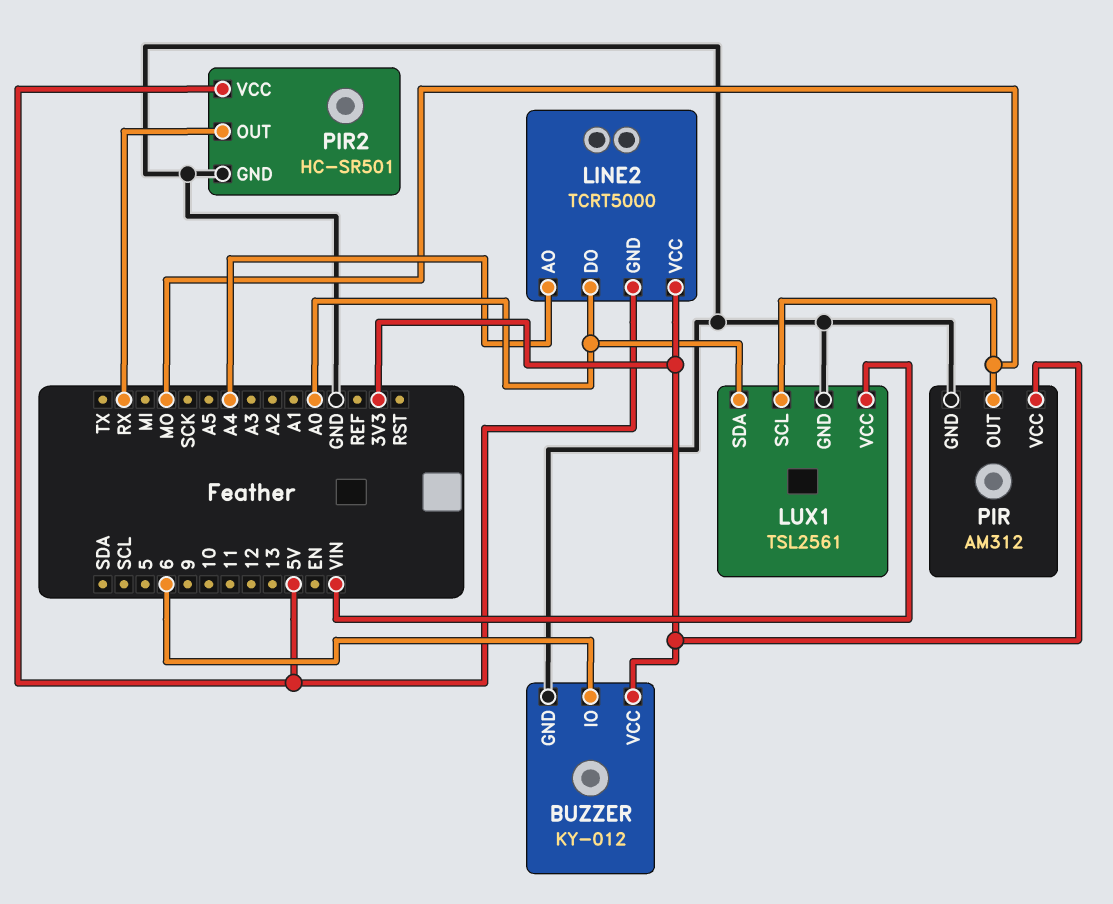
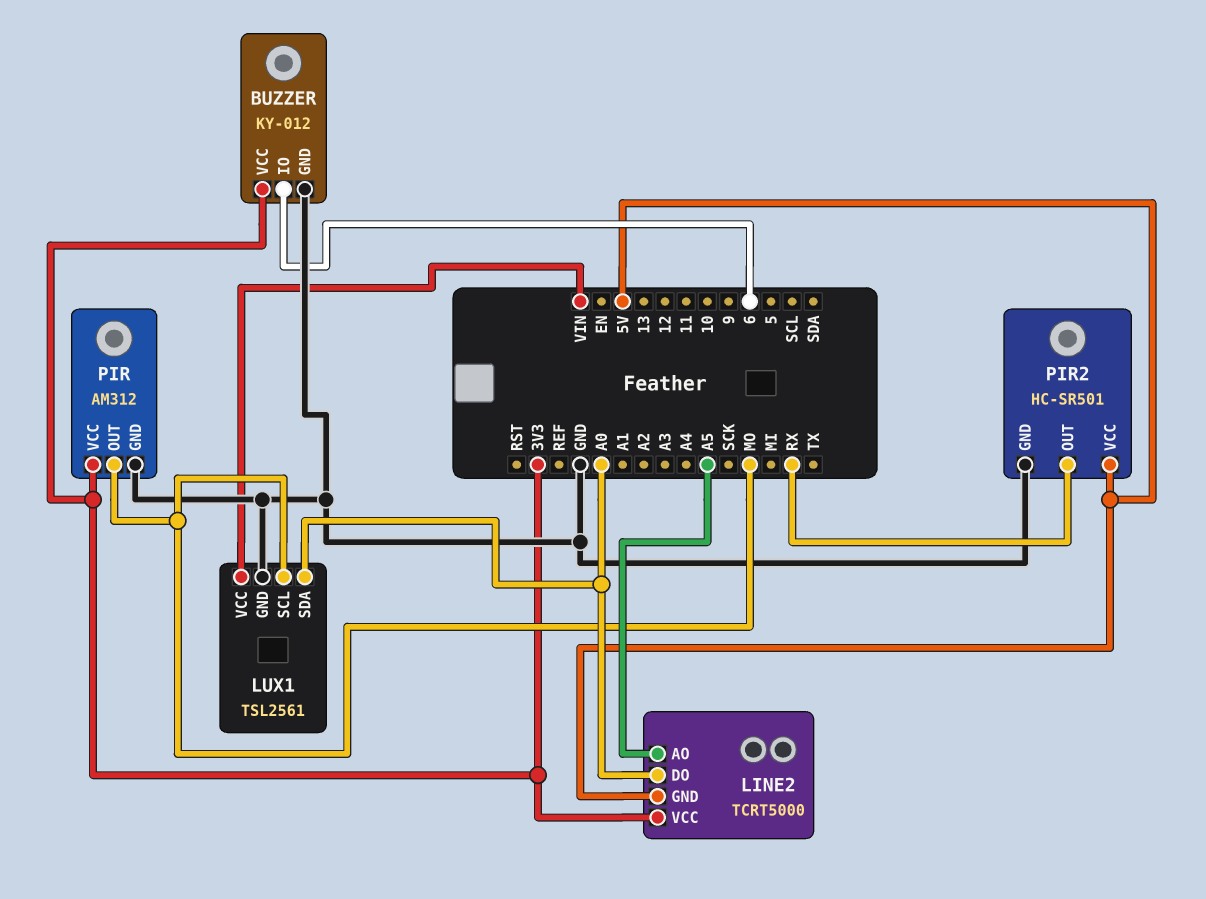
LINE2 pin AO: A4 -> A5

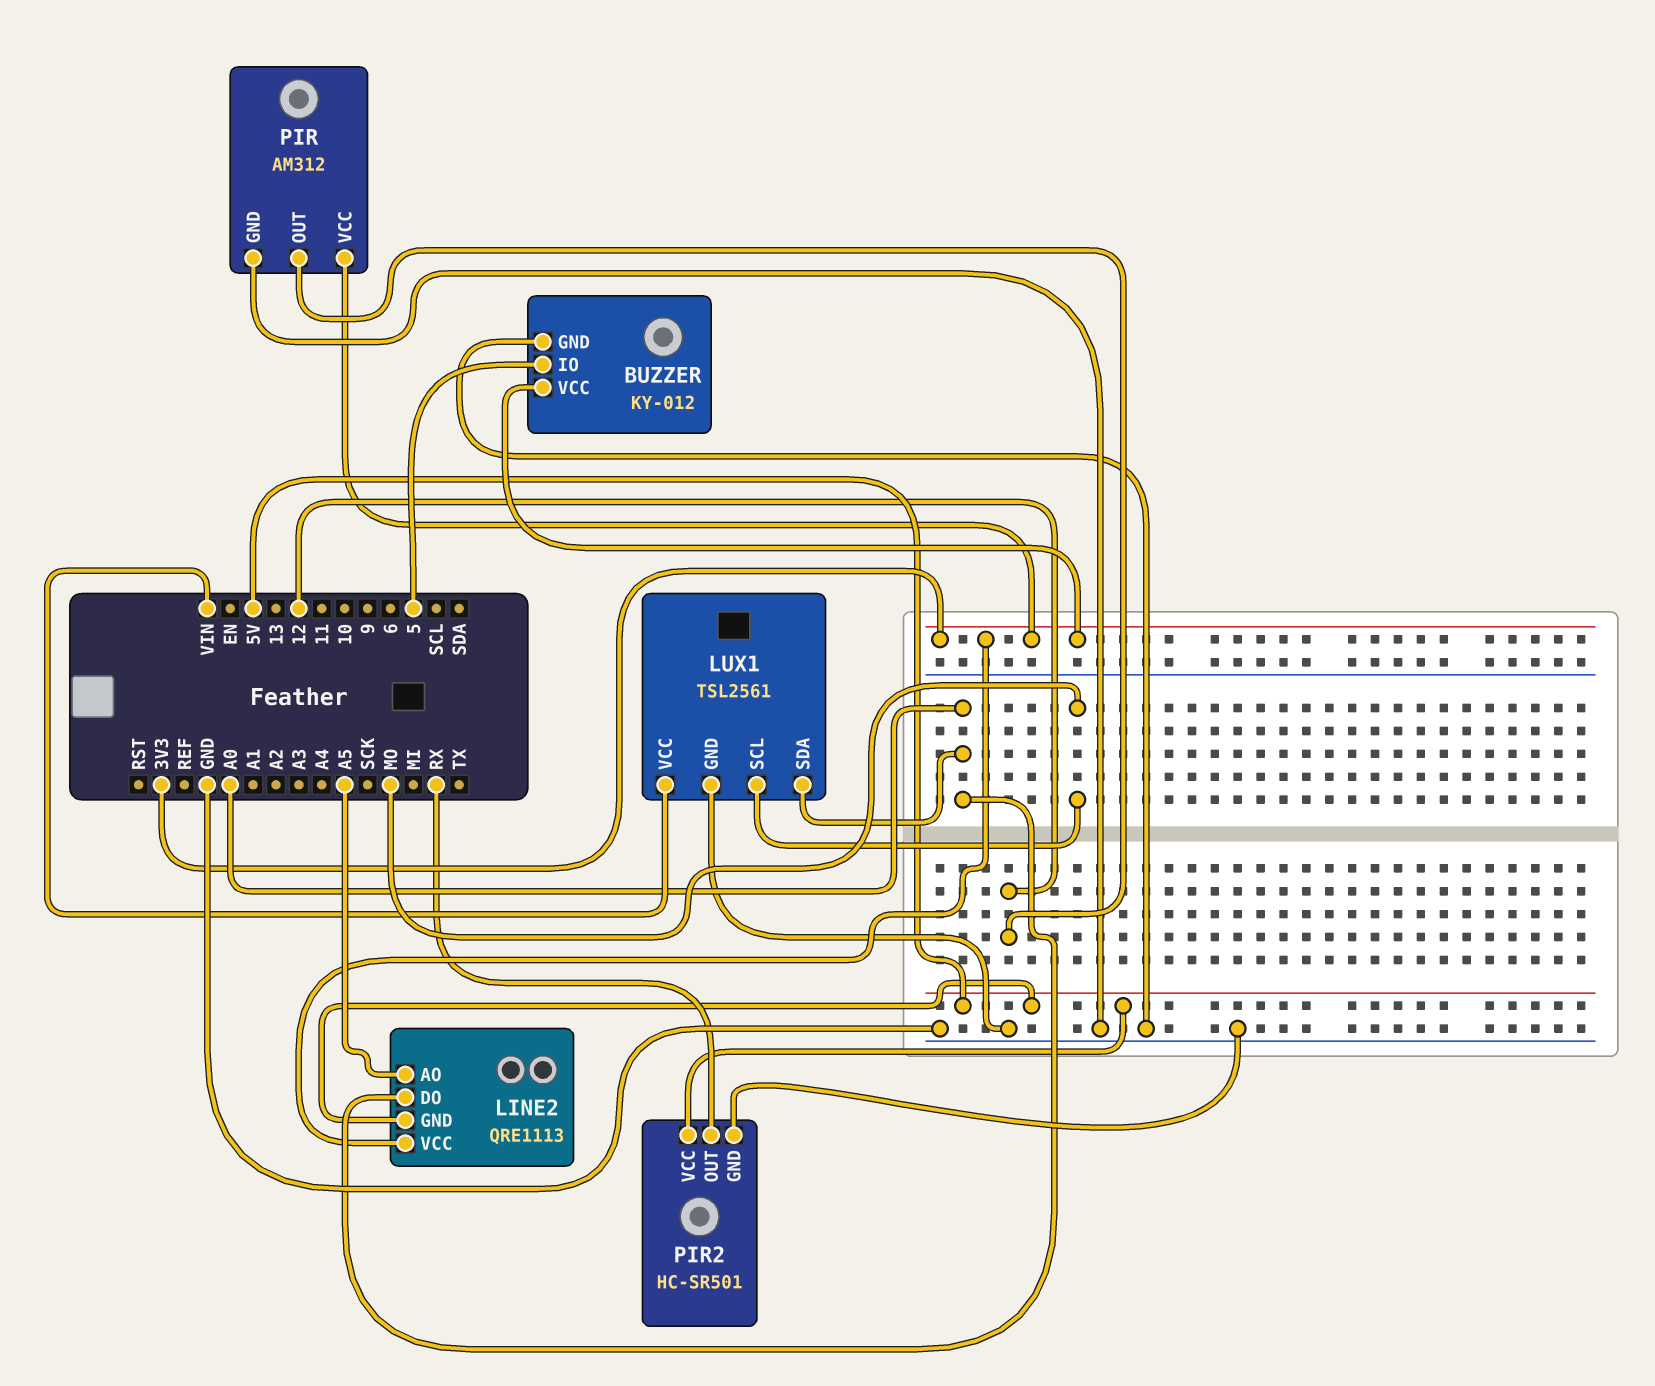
BUZZER pin IO: 6 -> 5
LINE2: TCRT5000 -> QRE1113
PIR pin OUT: MO -> 12

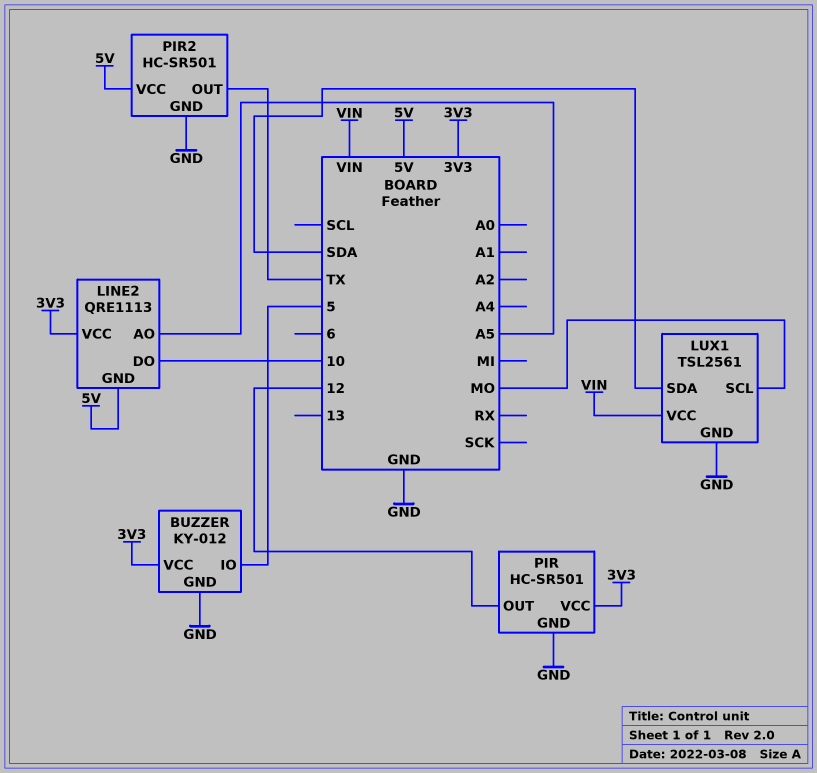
LINE2 pin DO: A0 -> 10
LUX1 pin SDA: A0 -> SDA
PIR: AM312 -> HC-SR501
PIR2 pin OUT: RX -> TX

